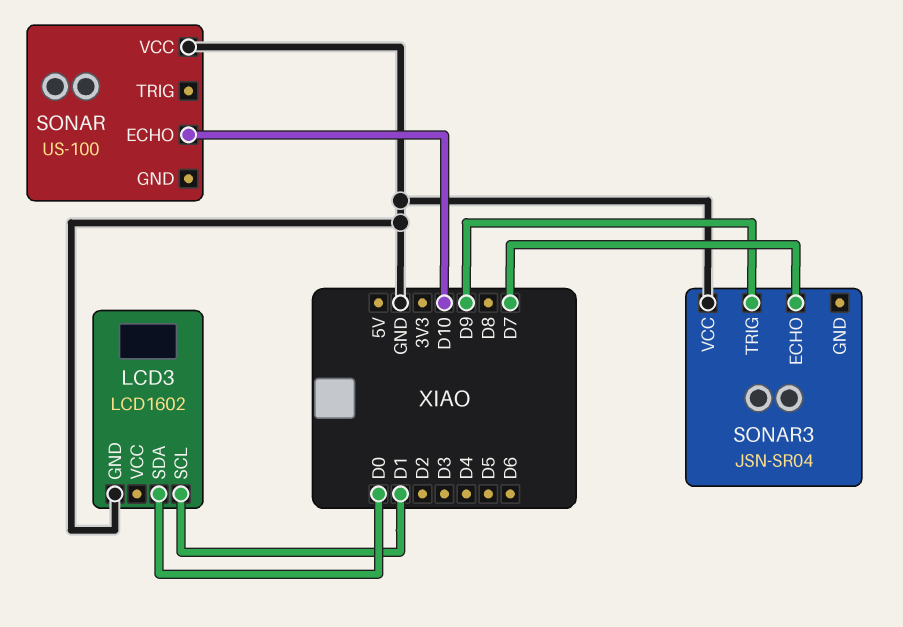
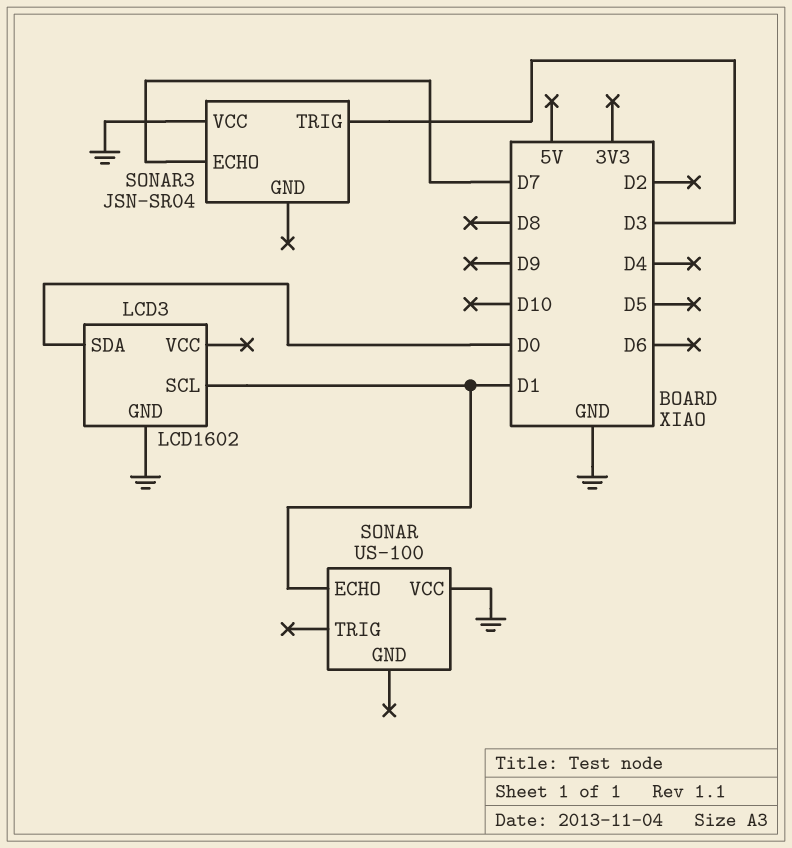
SONAR pin ECHO: D10 -> D1
SONAR3 pin TRIG: D9 -> D3

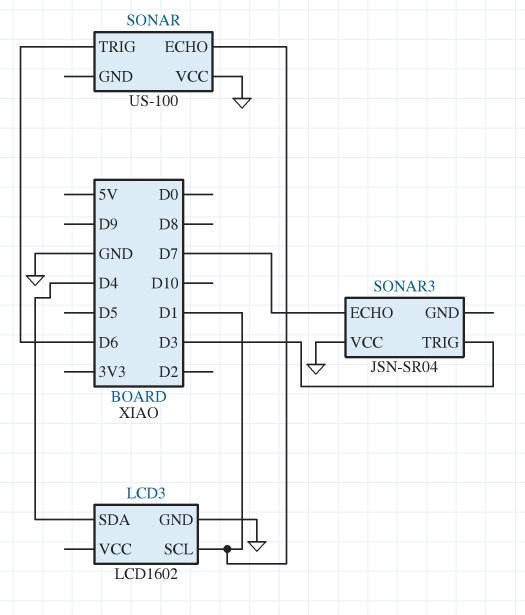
LCD3 pin SDA: D0 -> D4
SONAR pin TRIG: none -> D6

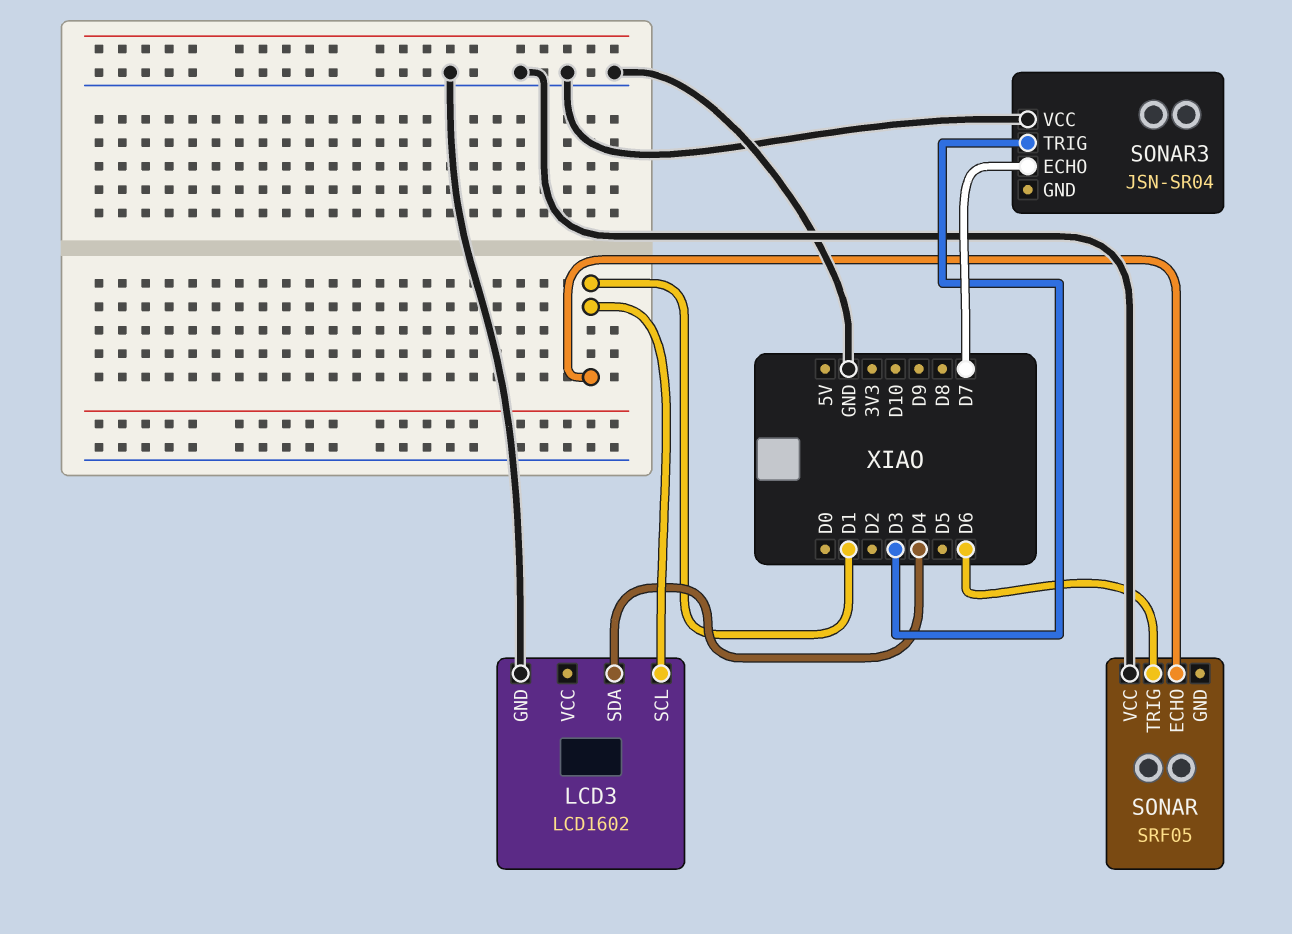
SONAR: US-100 -> SRF05

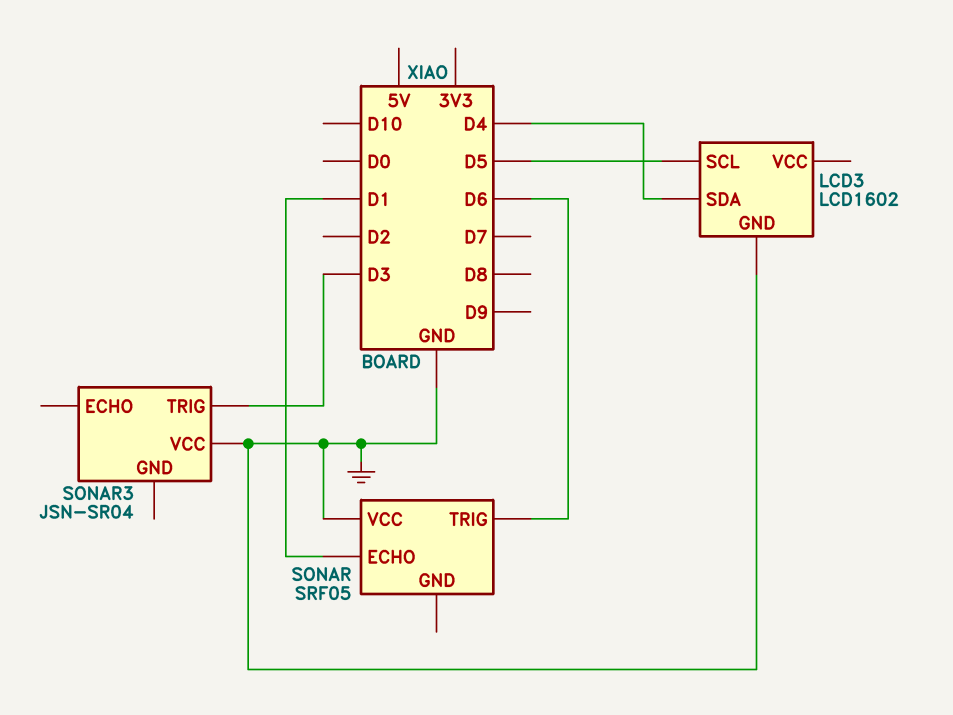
LCD3 pin SCL: D1 -> D5
SONAR3 pin ECHO: D7 -> none

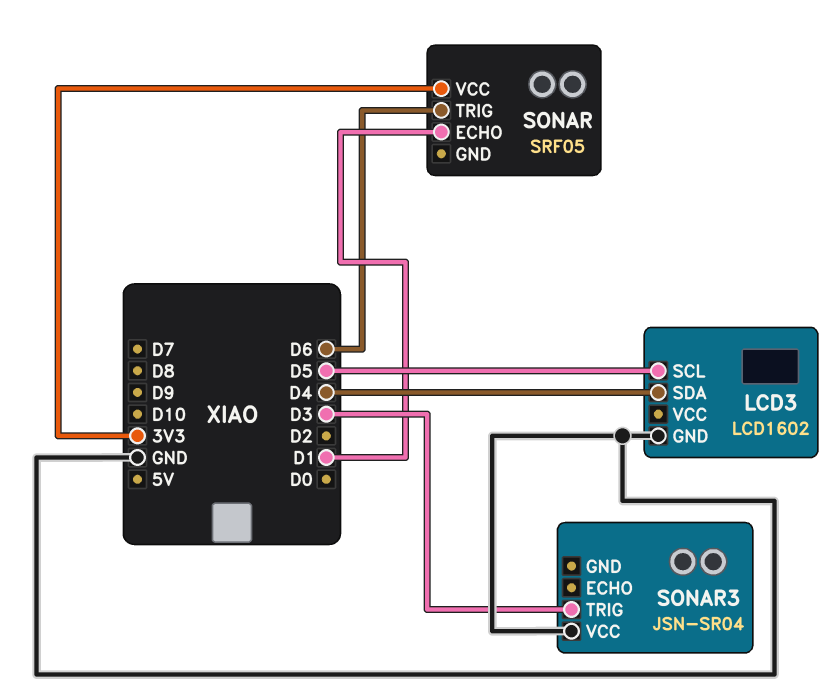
SONAR pin VCC: GND -> 3V3

